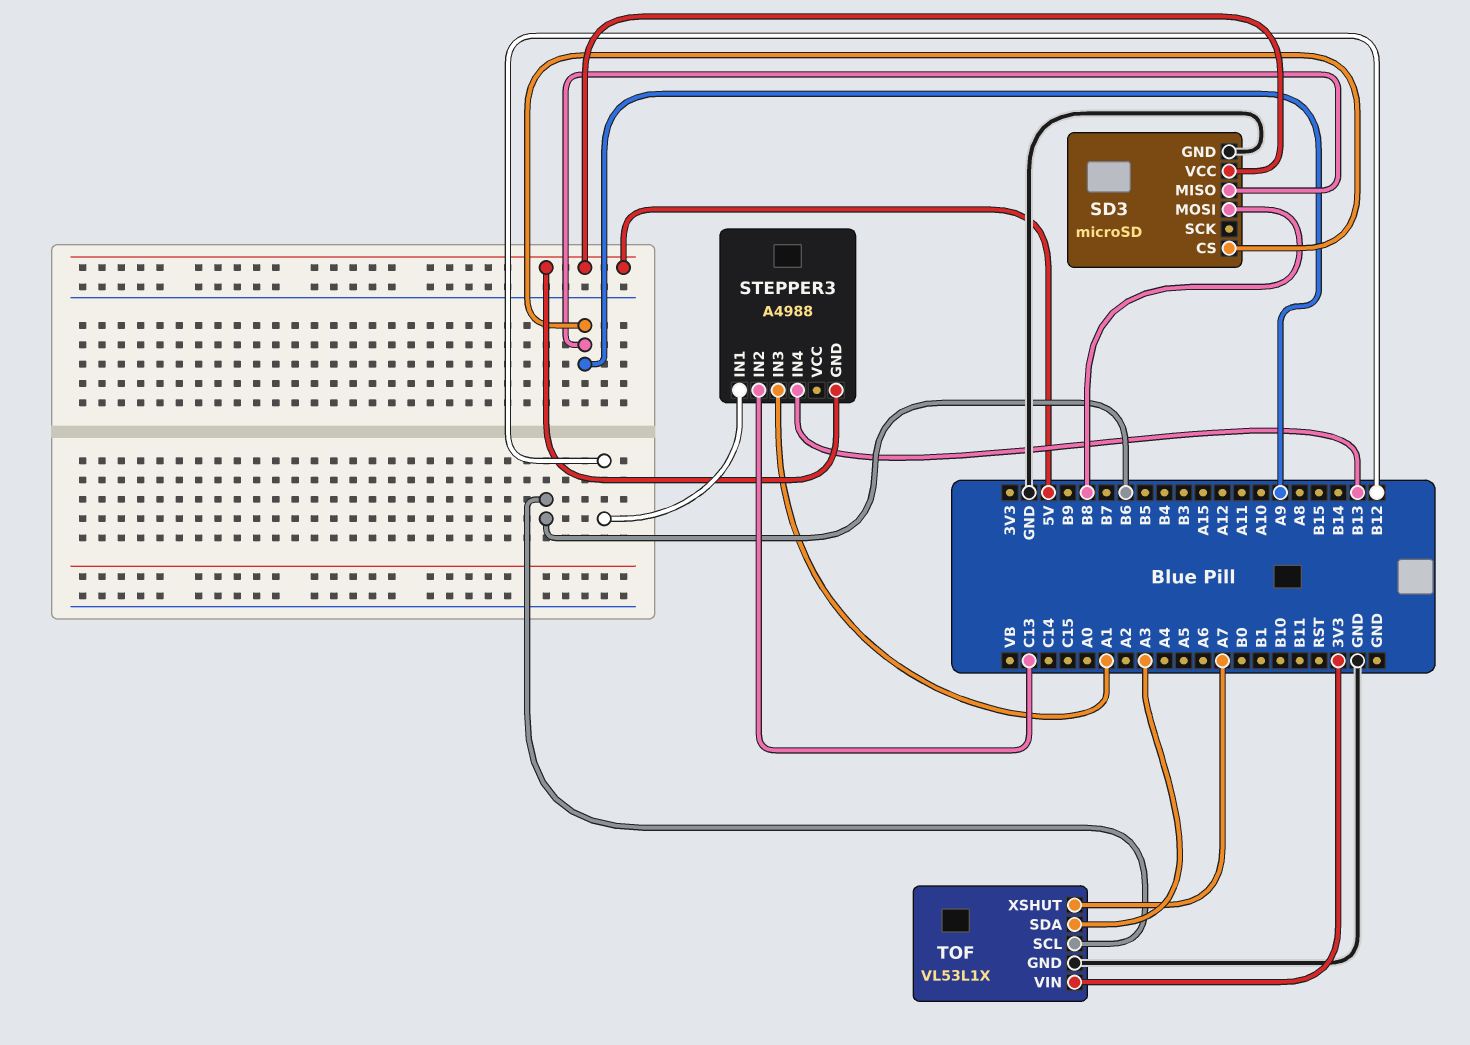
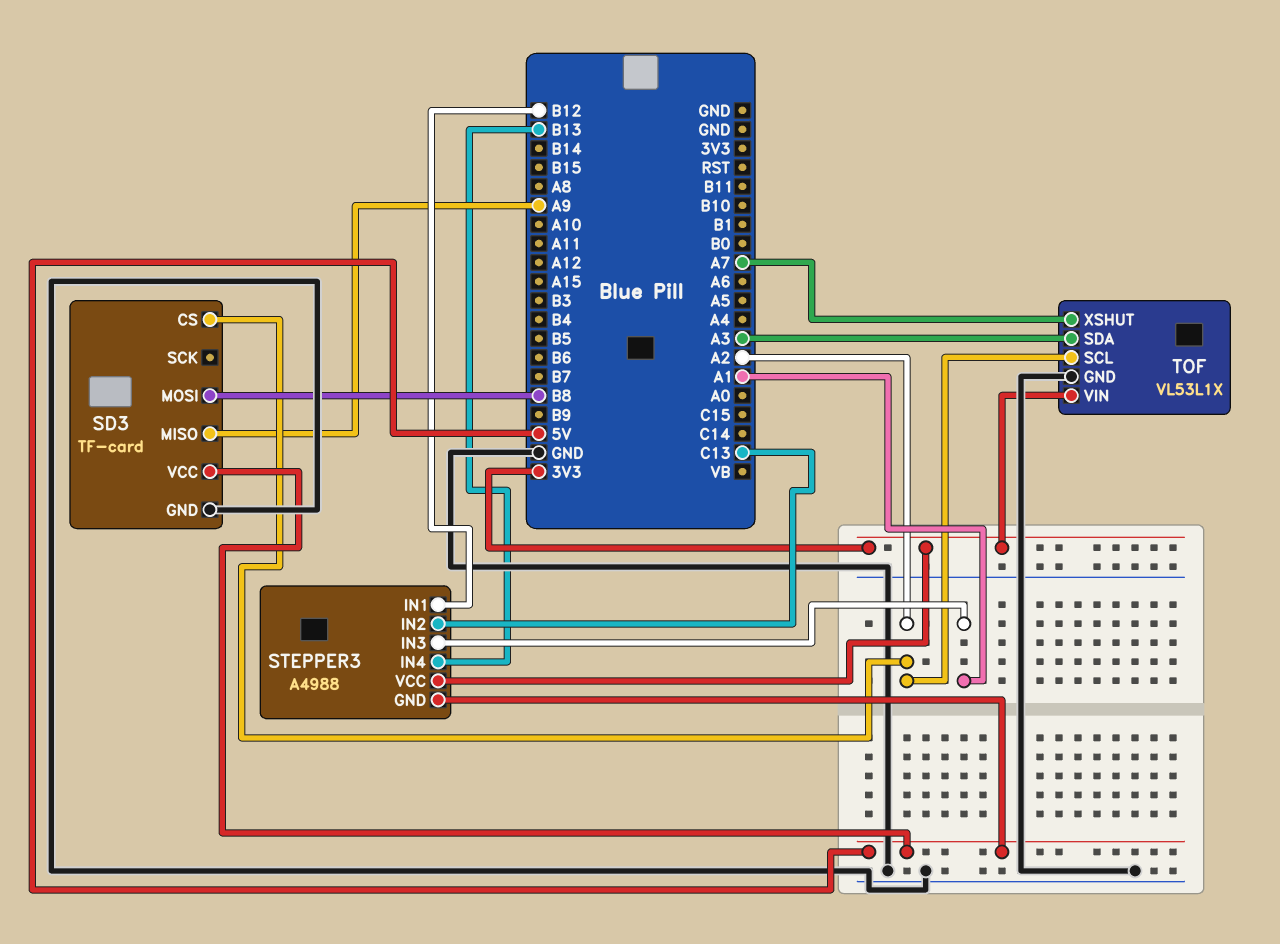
SD3: microSD -> TF-card
SD3 pin CS: A9 -> A2
STEPPER3 pin VCC: none -> 3V3
TOF pin SCL: B6 -> A2

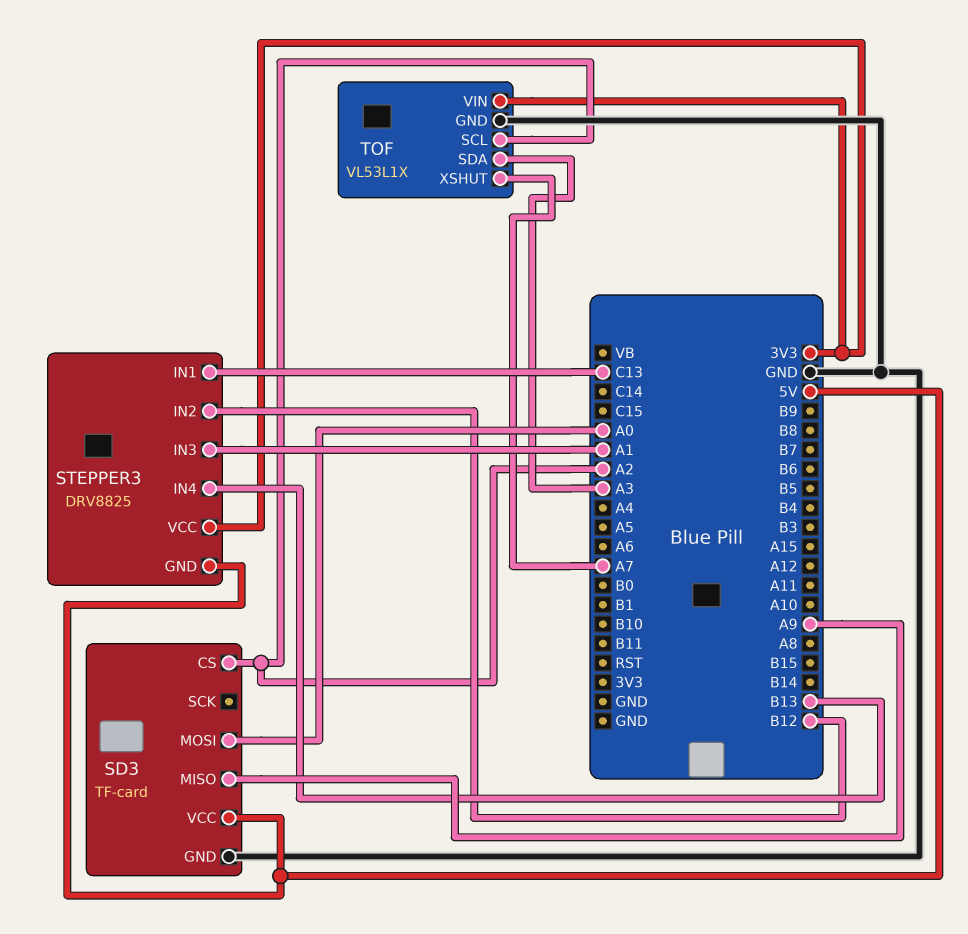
SD3 pin MOSI: B8 -> A0
STEPPER3: A4988 -> DRV8825
STEPPER3 pin IN1: B12 -> C13
STEPPER3 pin IN2: C13 -> B12

